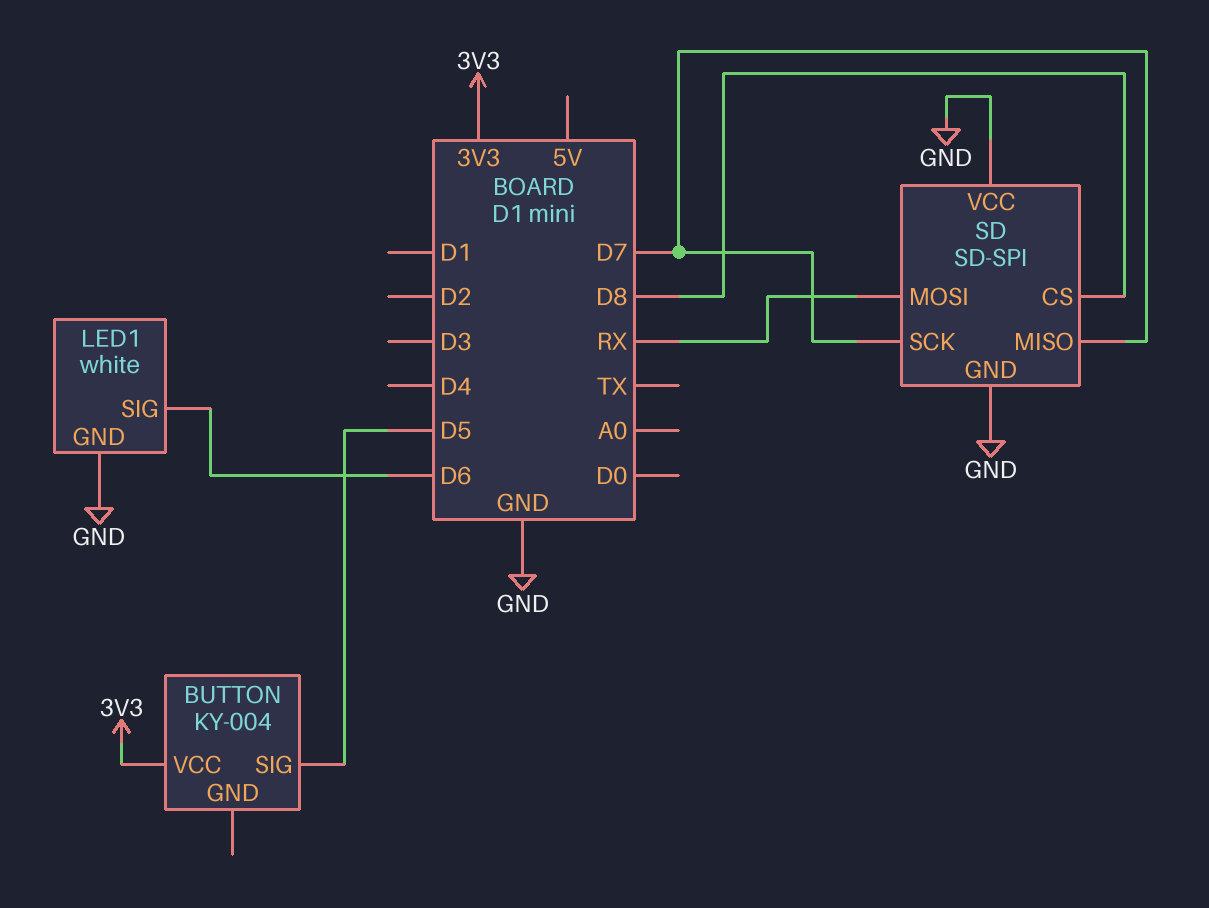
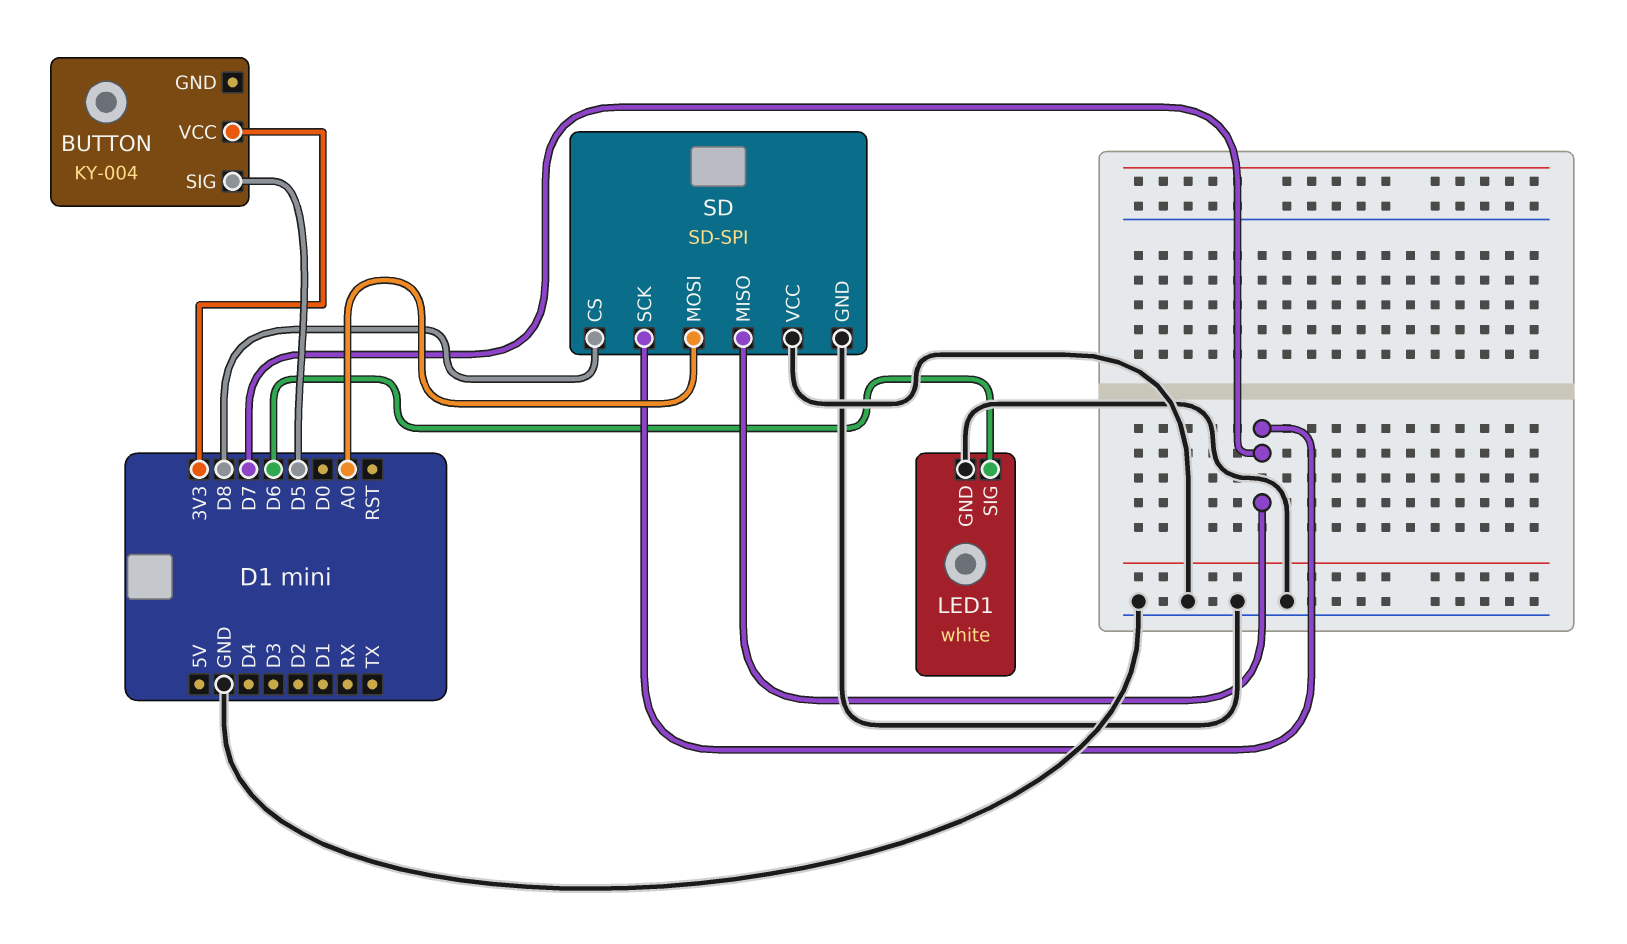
SD pin MOSI: RX -> A0

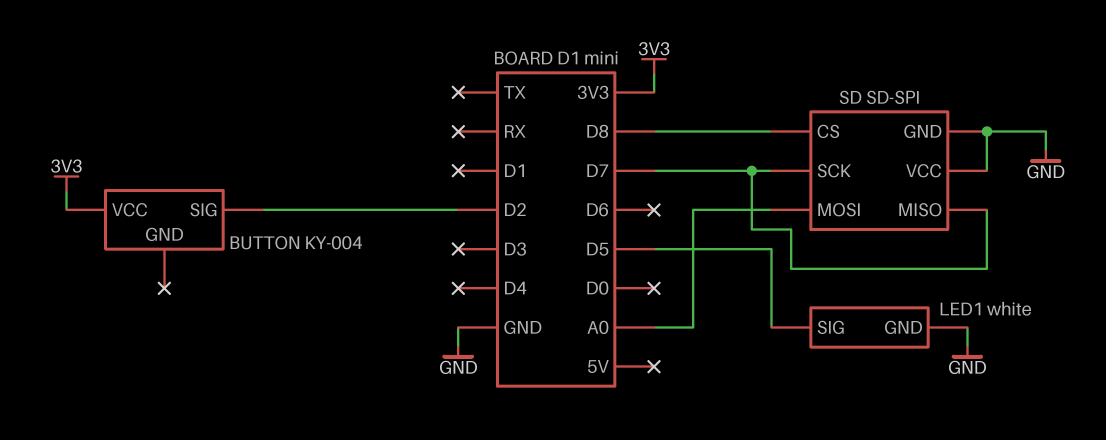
BUTTON pin SIG: D5 -> D2
LED1 pin SIG: D6 -> D5

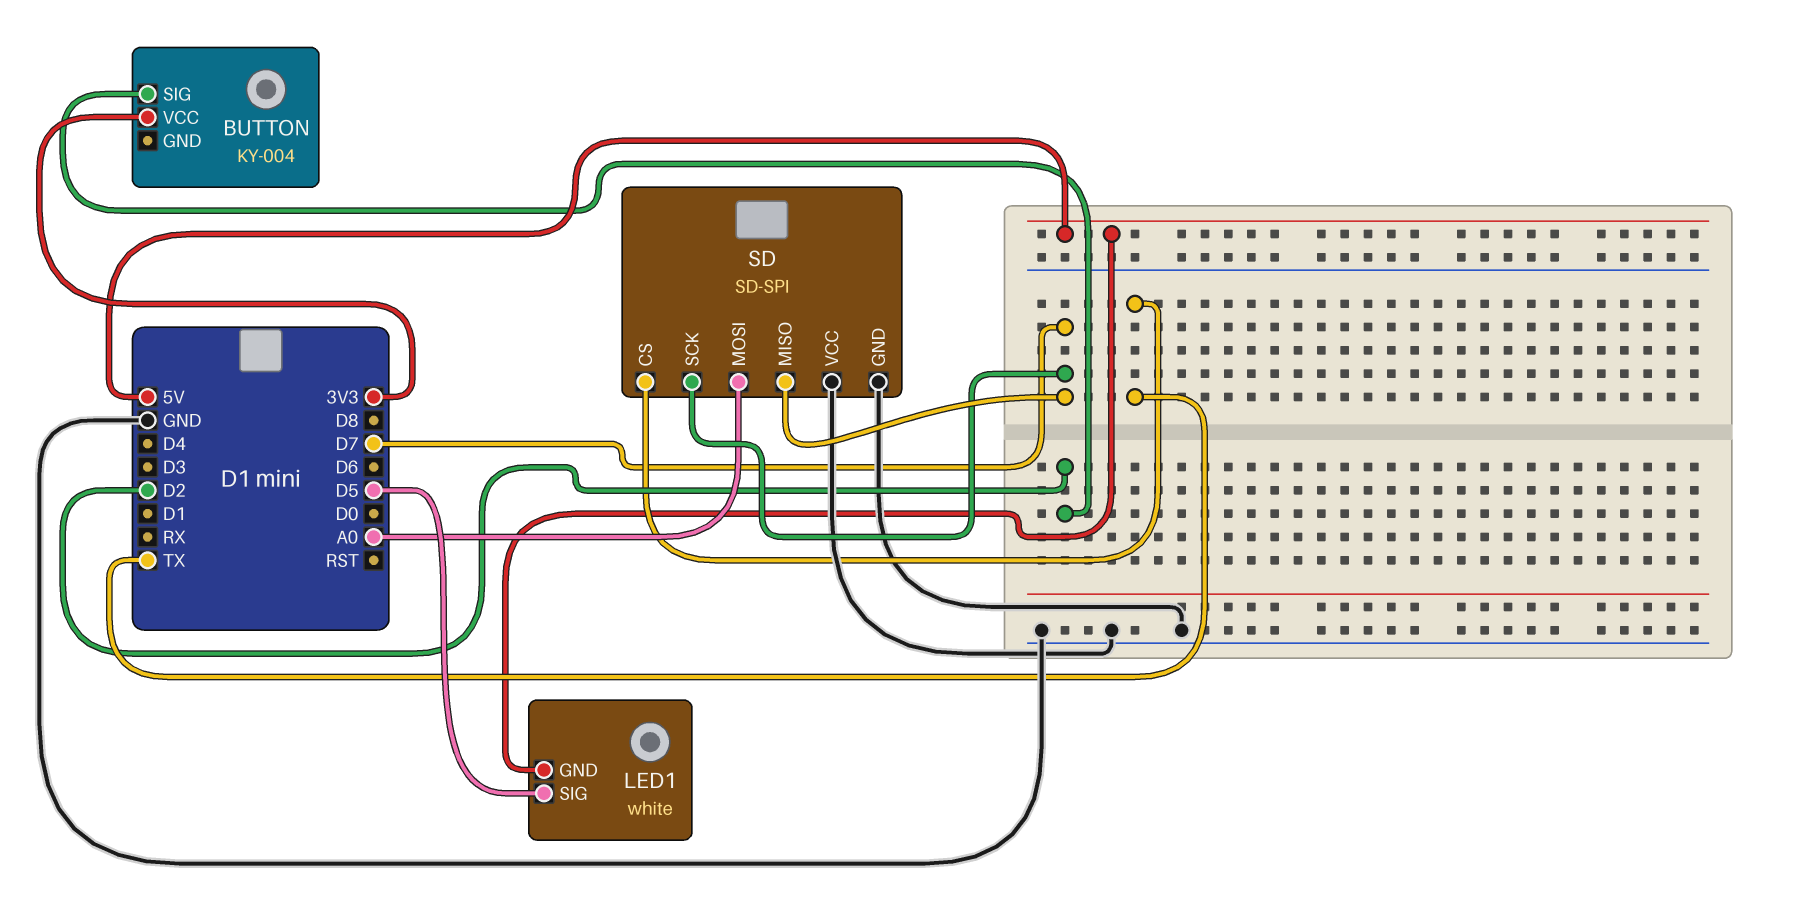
LED1 pin GND: GND -> 5V
SD pin CS: D8 -> TX

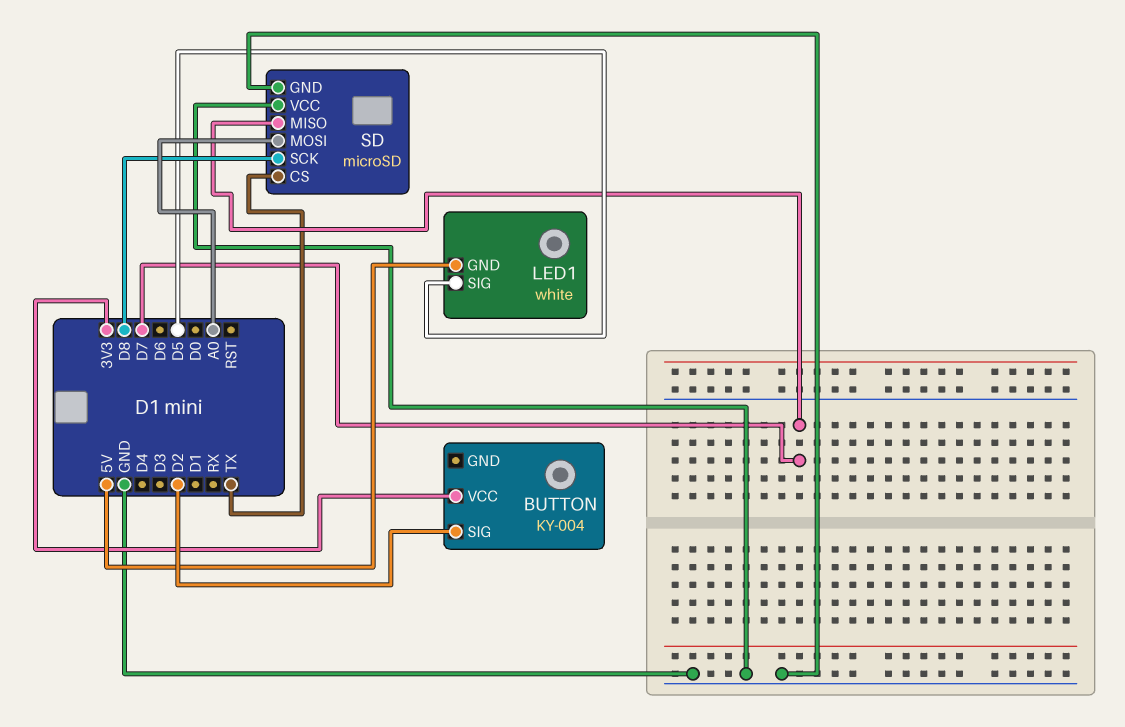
SD: SD-SPI -> microSD
SD pin SCK: D7 -> D8

